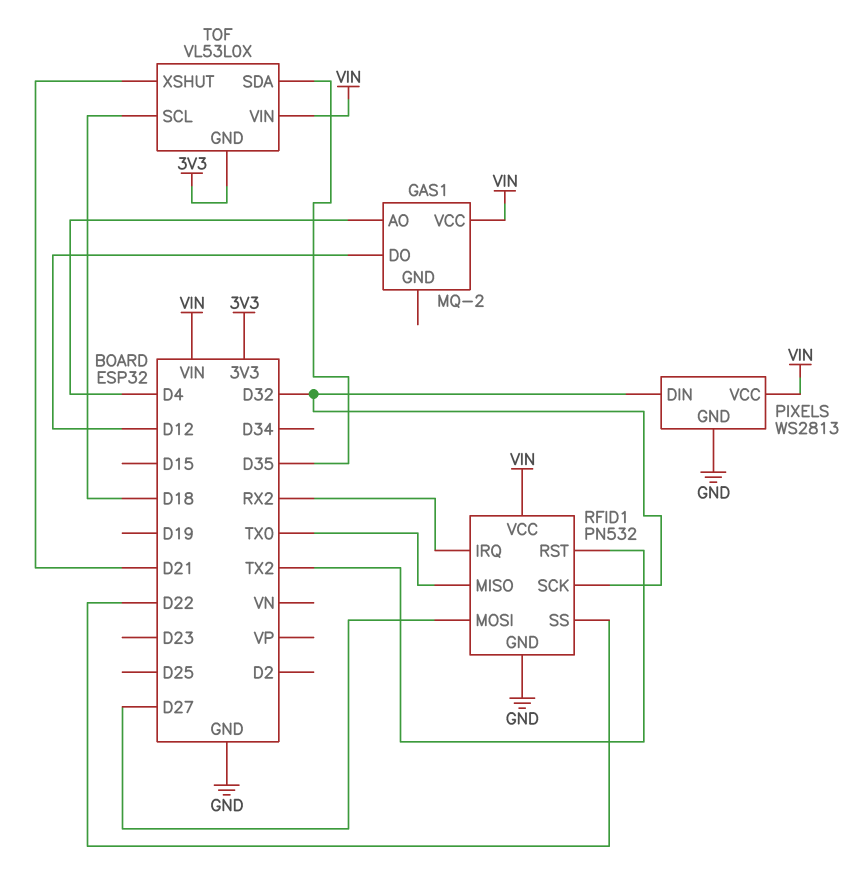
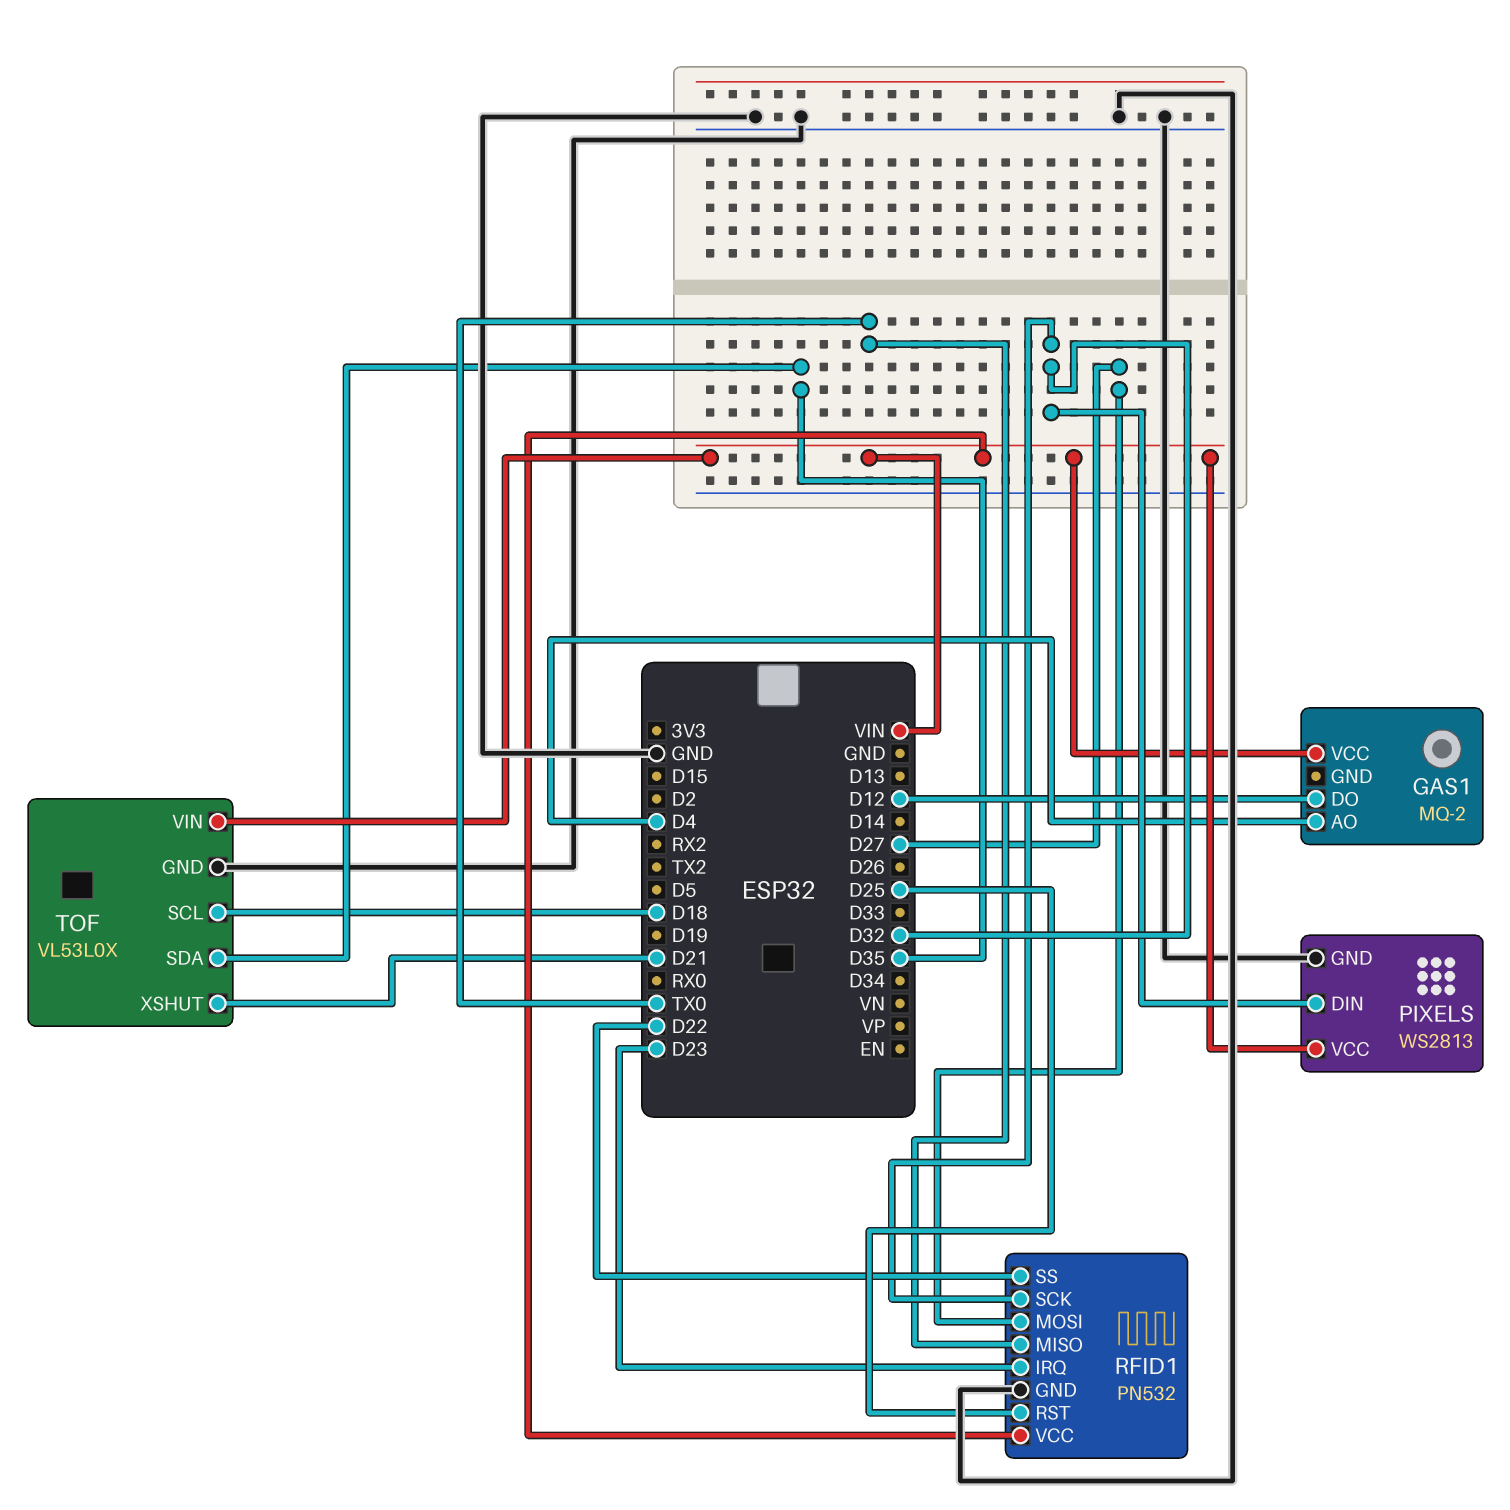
RFID1 pin IRQ: RX2 -> D23
RFID1 pin RST: TX2 -> D25
TOF pin GND: 3V3 -> GND

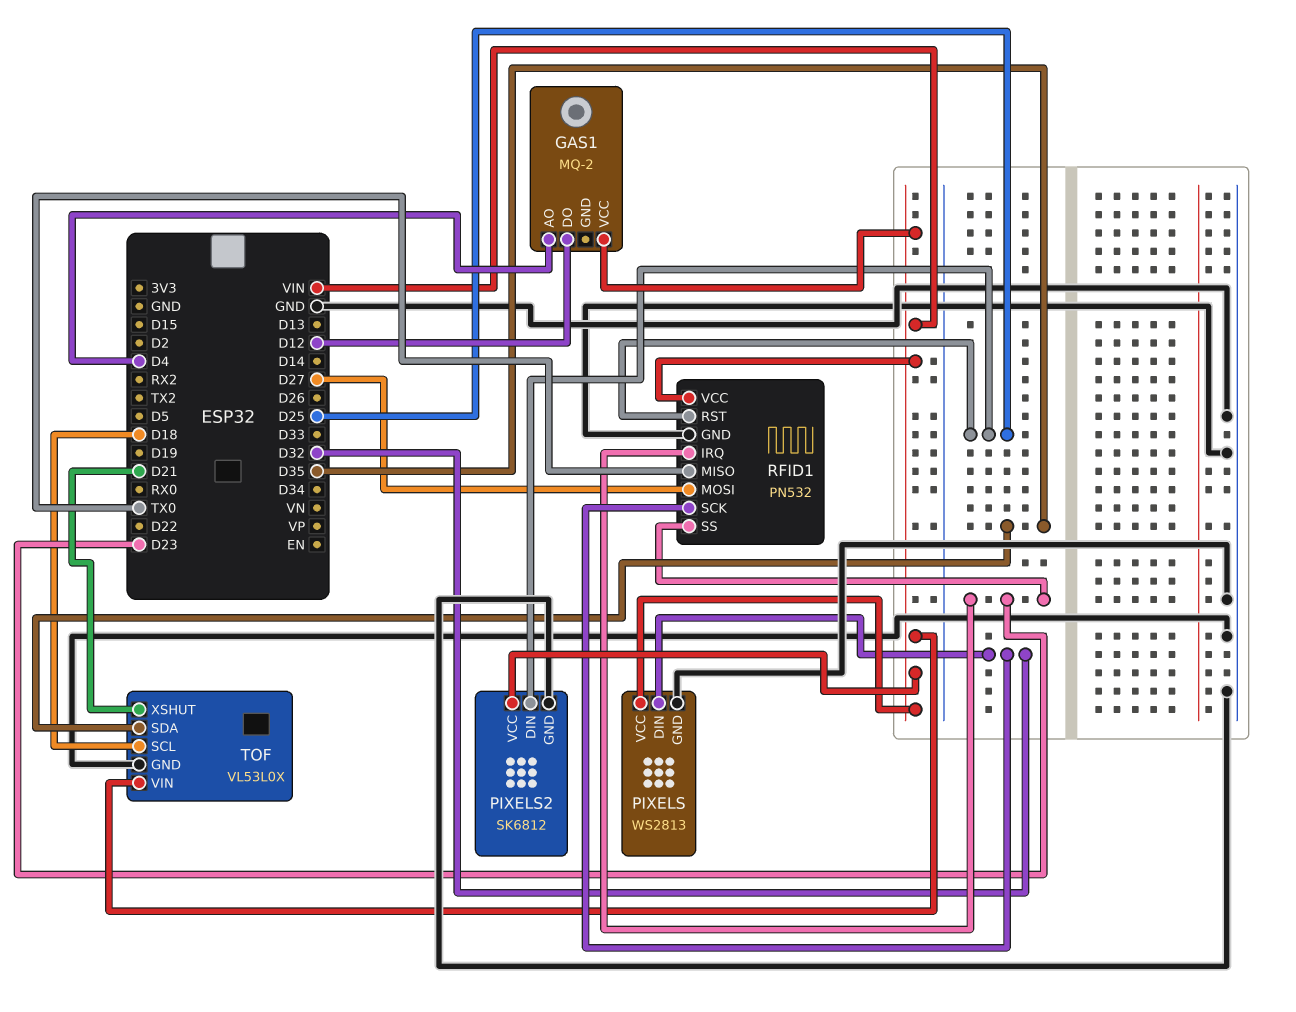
PIXELS2: none -> SK6812
PIXELS2 pin DIN: none -> D25
PIXELS2 pin GND: none -> GND
PIXELS2 pin VCC: none -> VIN
RFID1 pin SS: D22 -> D23

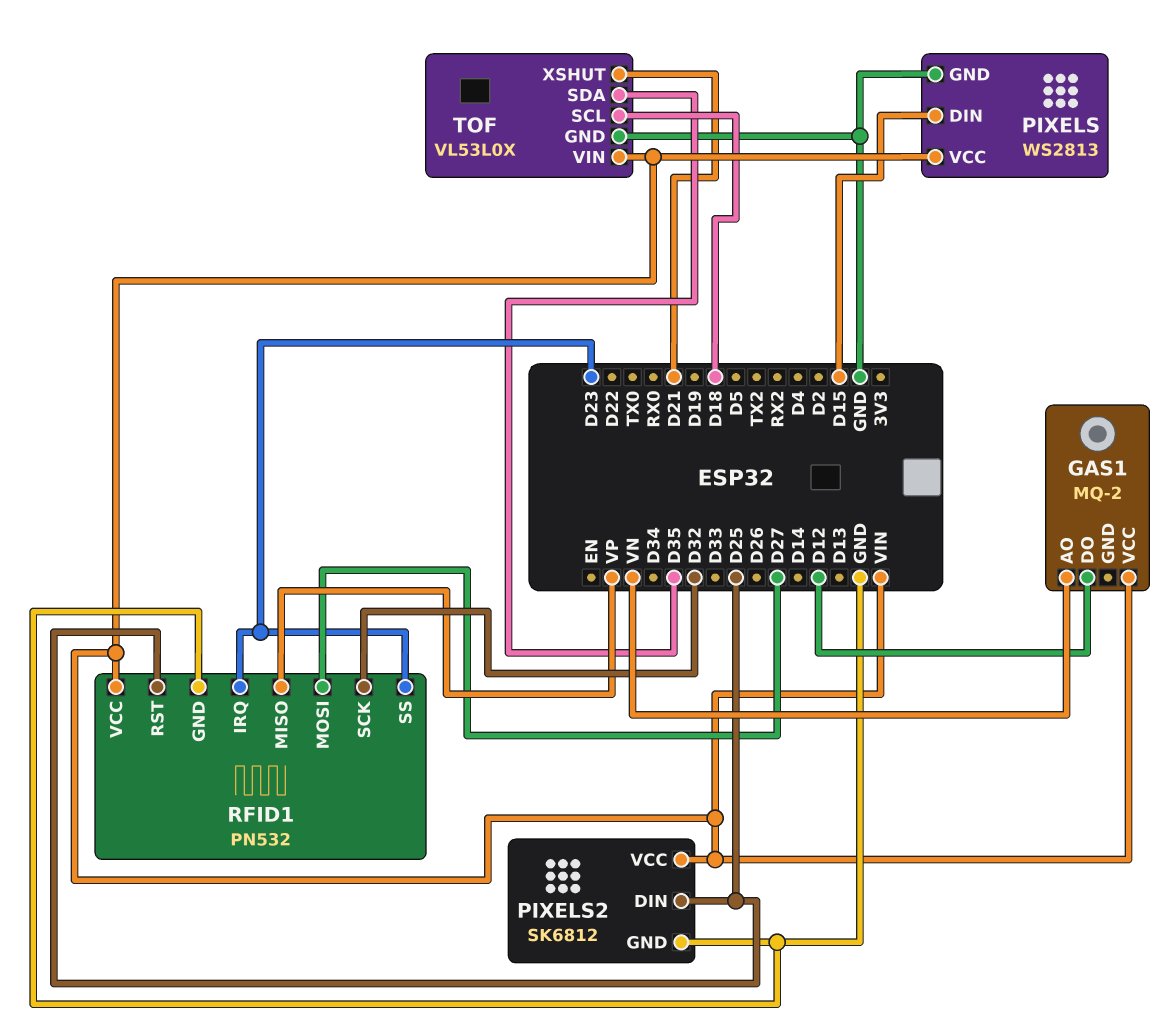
GAS1 pin AO: D4 -> VN
PIXELS pin DIN: D32 -> D15
RFID1 pin MISO: TX0 -> VP

